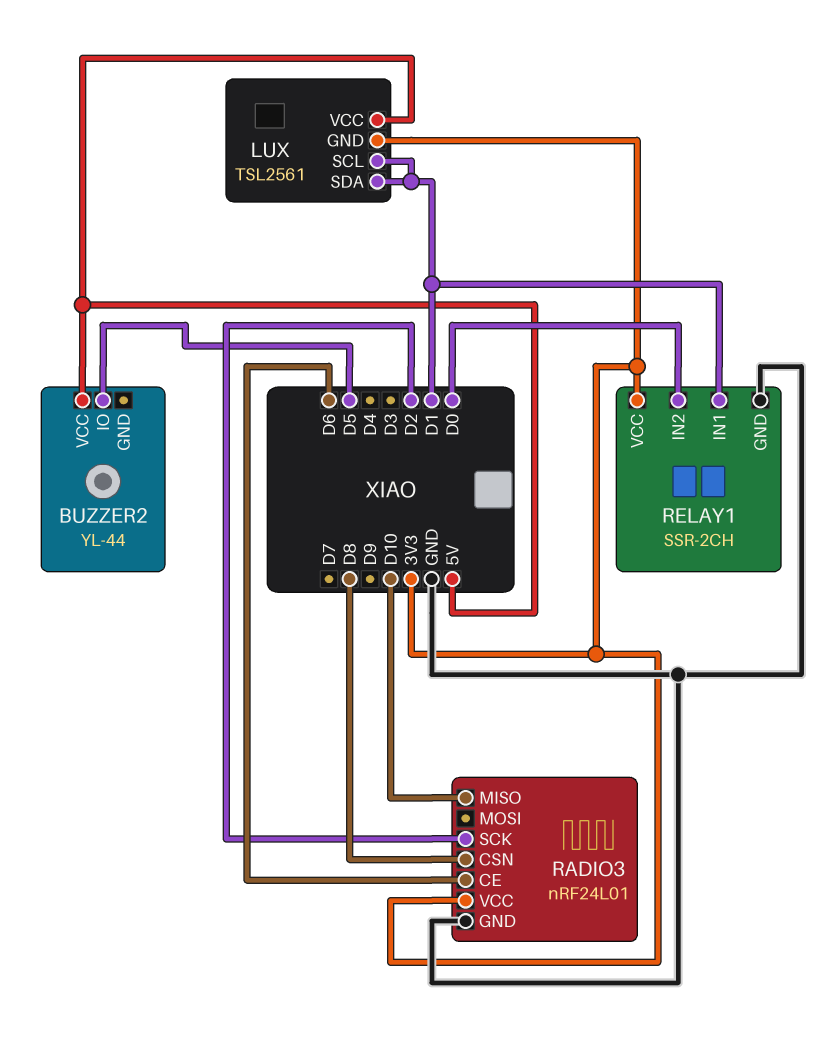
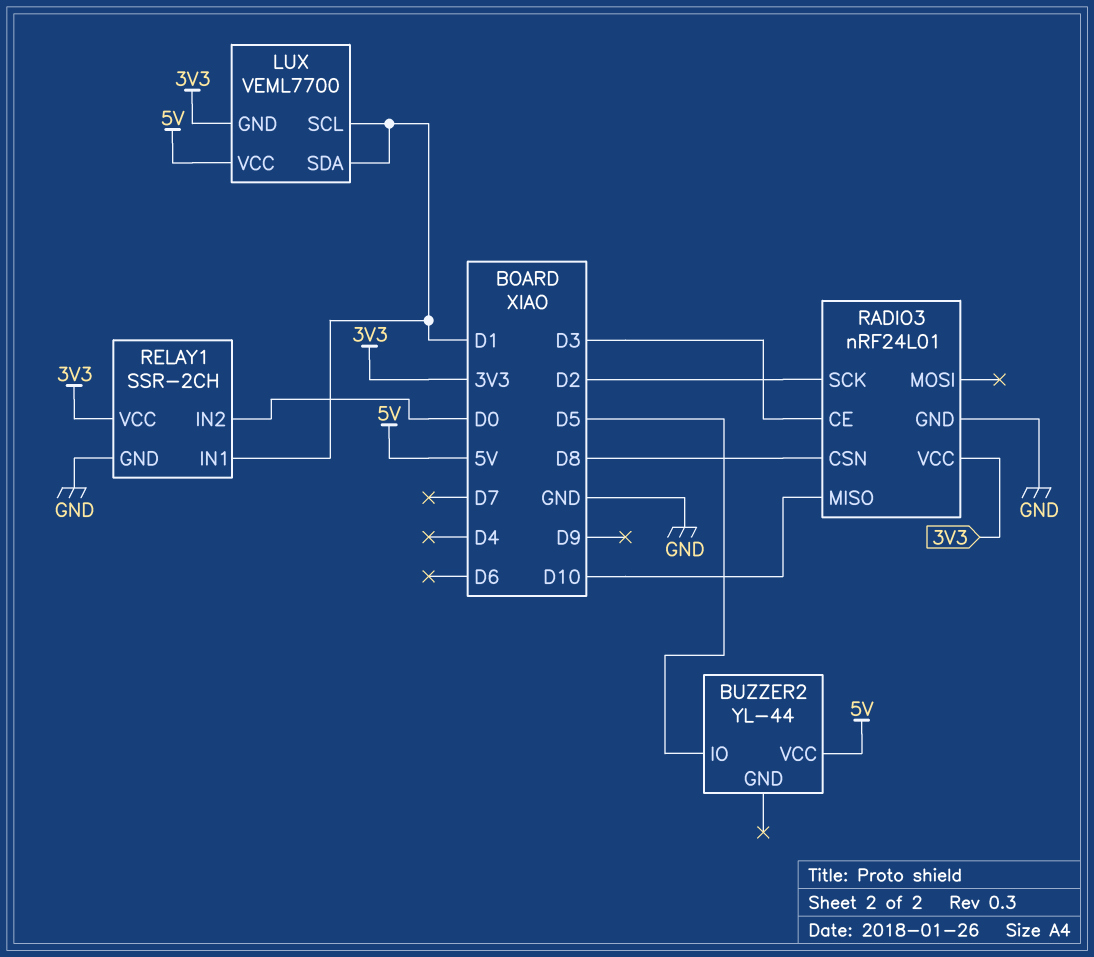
LUX: TSL2561 -> VEML7700
RADIO3 pin CE: D6 -> D3

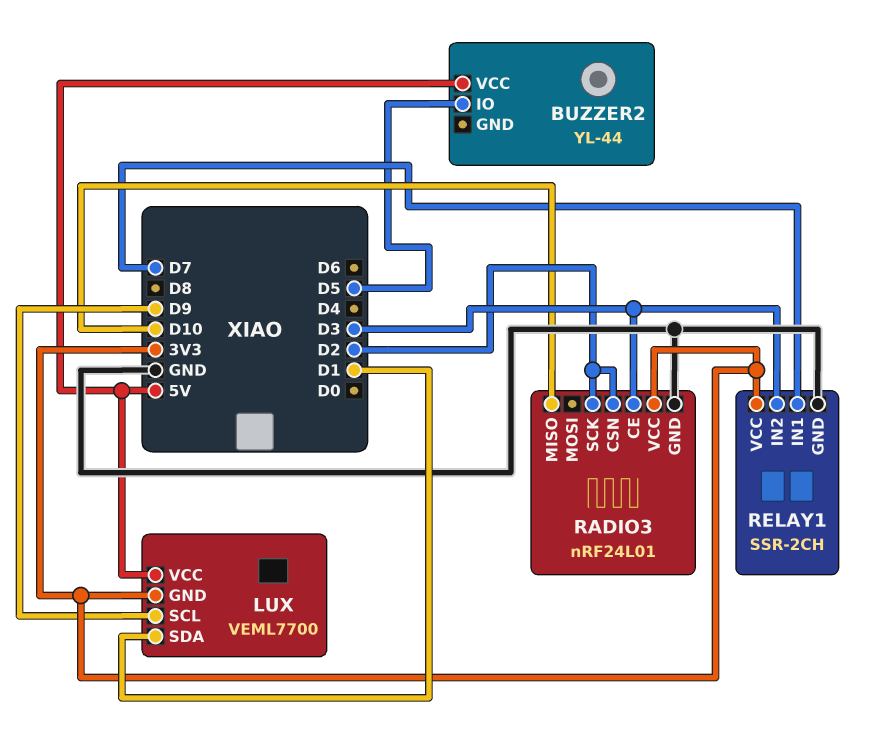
LUX pin SCL: D1 -> D9
RADIO3 pin CSN: D8 -> D2
RELAY1 pin IN1: D1 -> D7
RELAY1 pin IN2: D0 -> D3

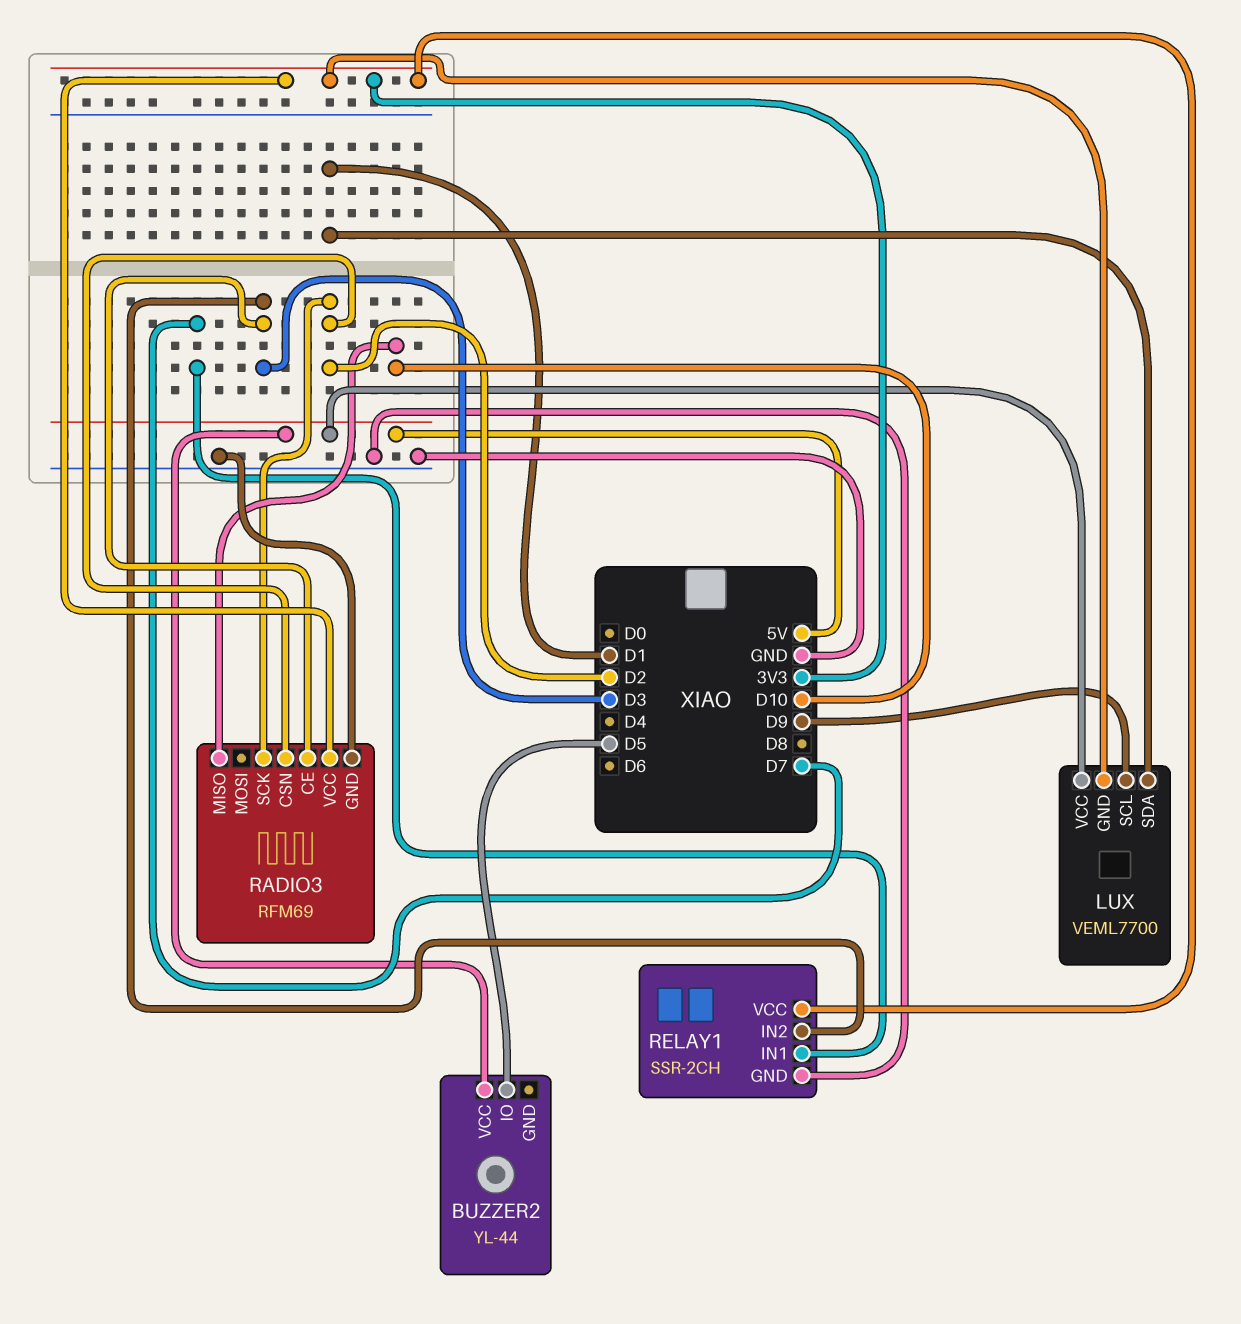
RADIO3: nRF24L01 -> RFM69

